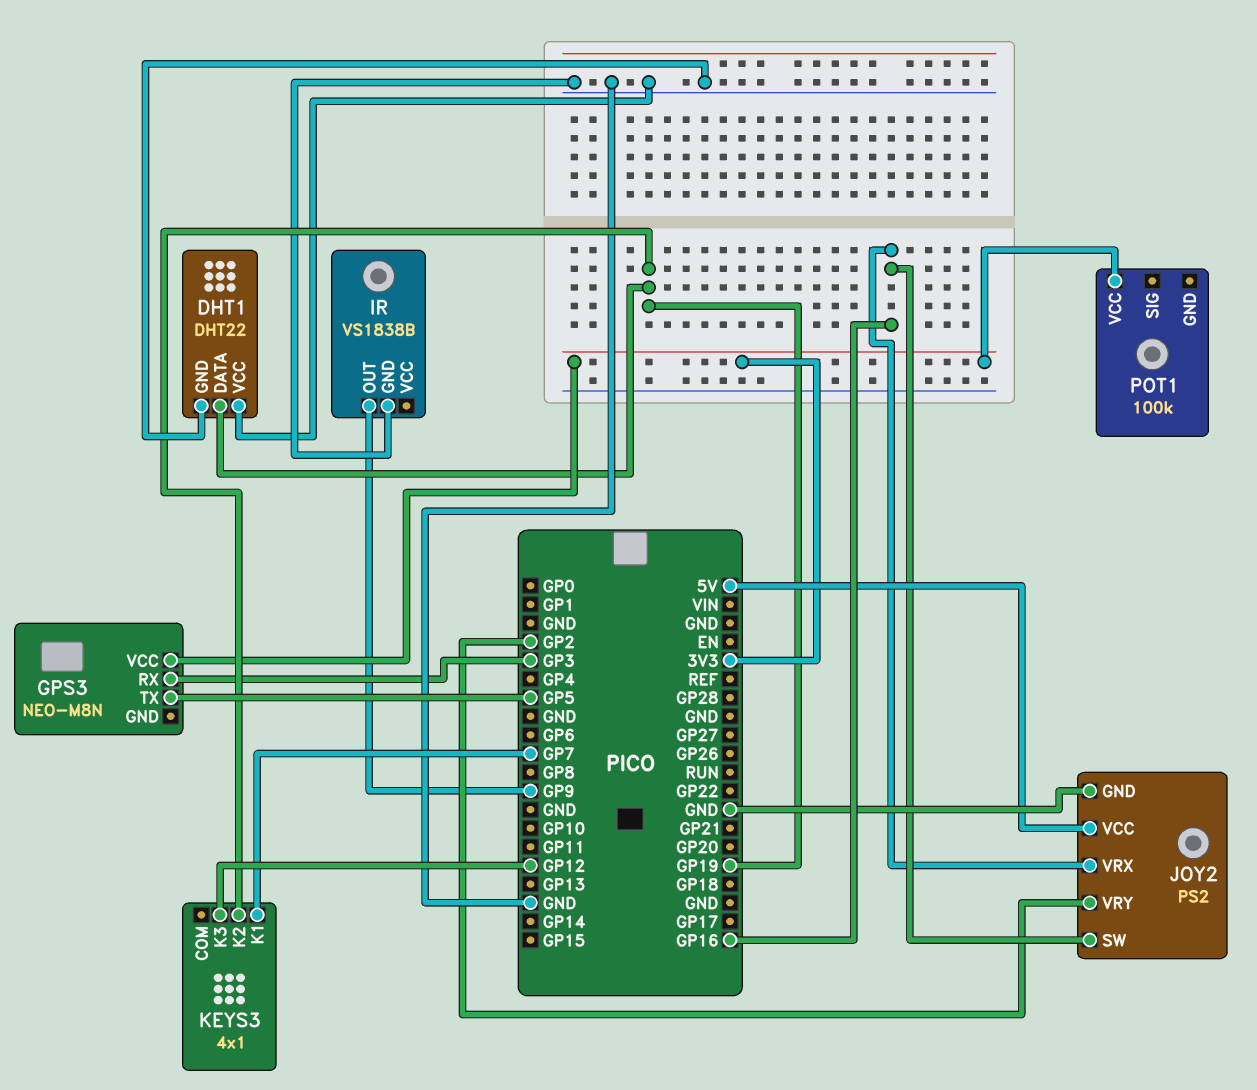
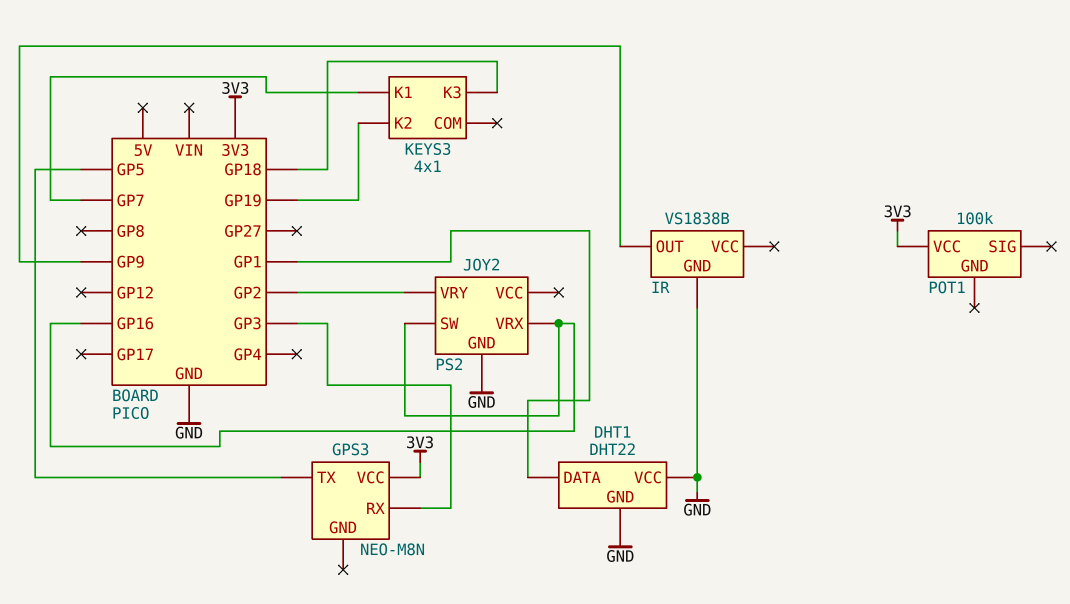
DHT1 pin DATA: GP19 -> GP1
JOY2 pin VCC: 5V -> none
KEYS3 pin K3: GP12 -> GP18

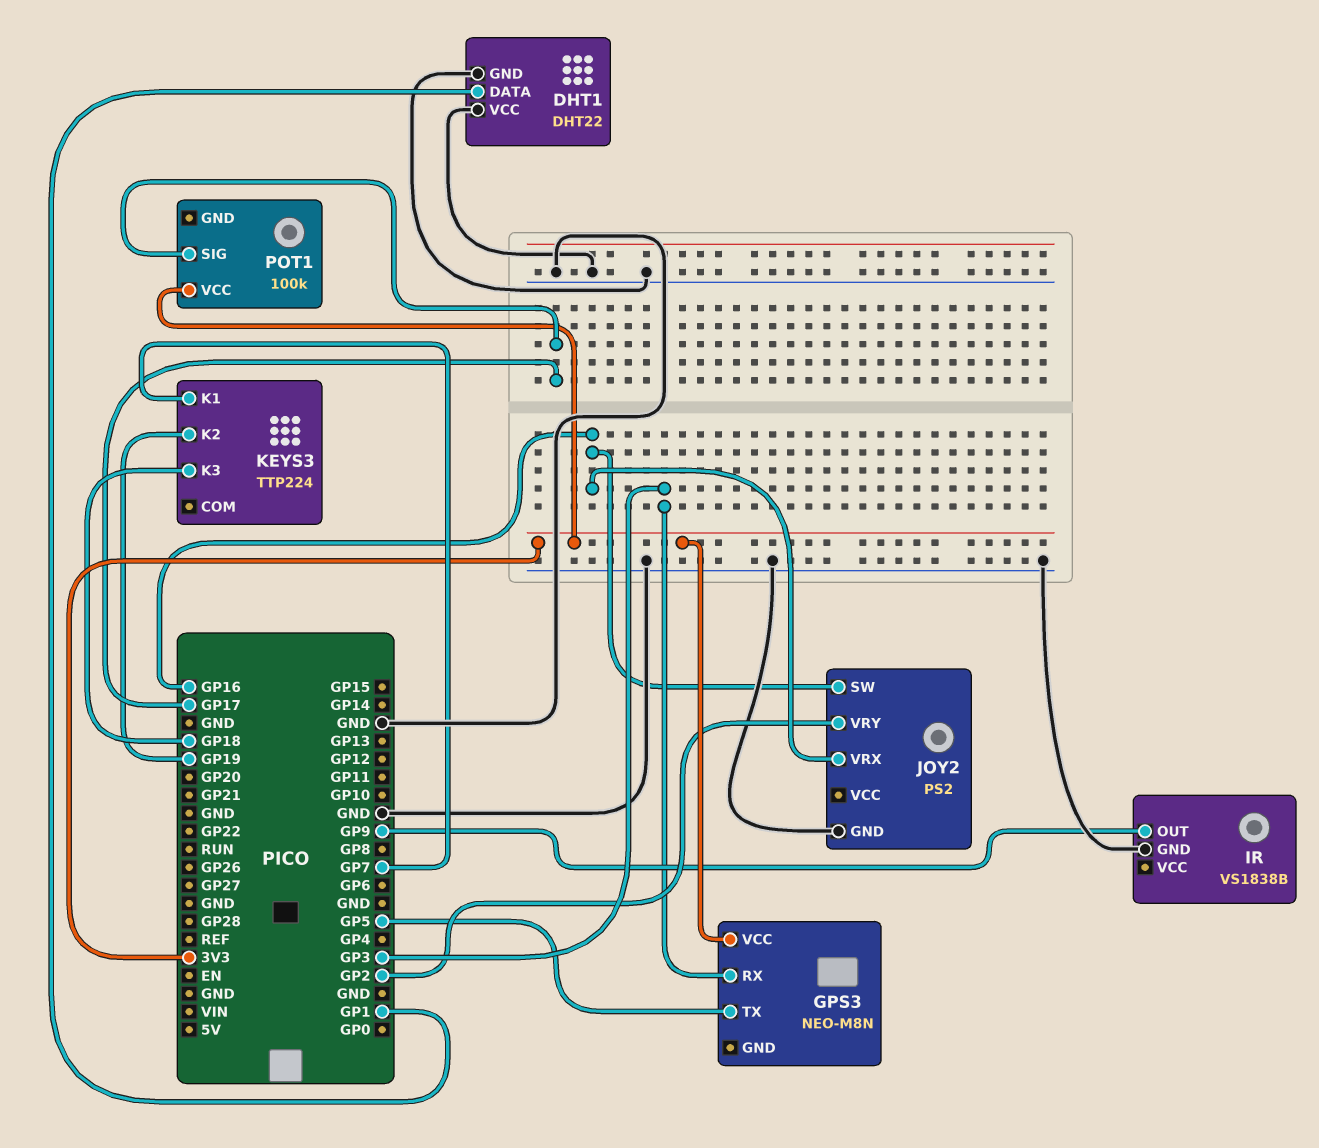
KEYS3: 4x1 -> TTP224
POT1 pin SIG: none -> GP17

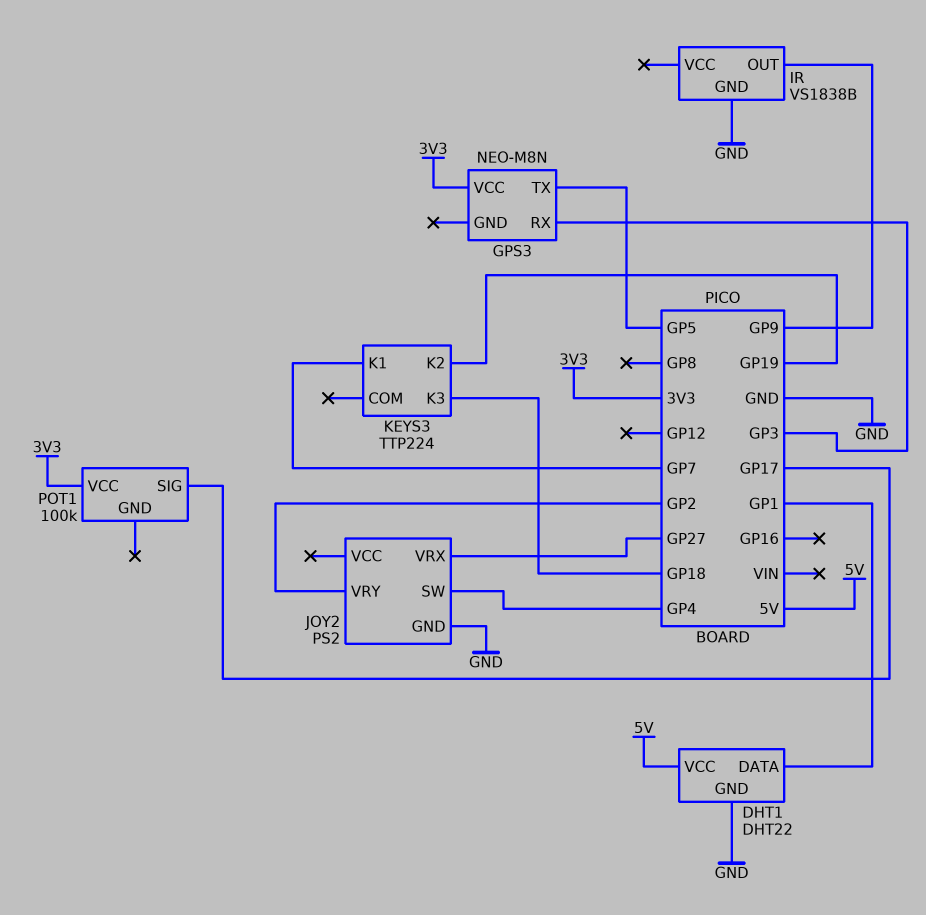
DHT1 pin VCC: GND -> 5V
JOY2 pin SW: GP16 -> GP4
JOY2 pin VRX: GP16 -> GP27

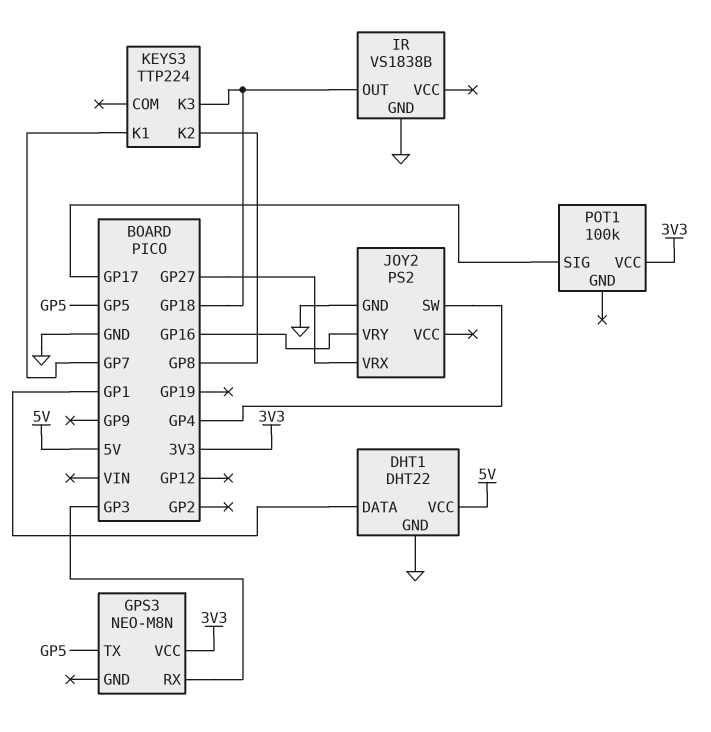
IR pin OUT: GP9 -> GP18
JOY2 pin VRY: GP2 -> GP16
KEYS3 pin K2: GP19 -> GP8

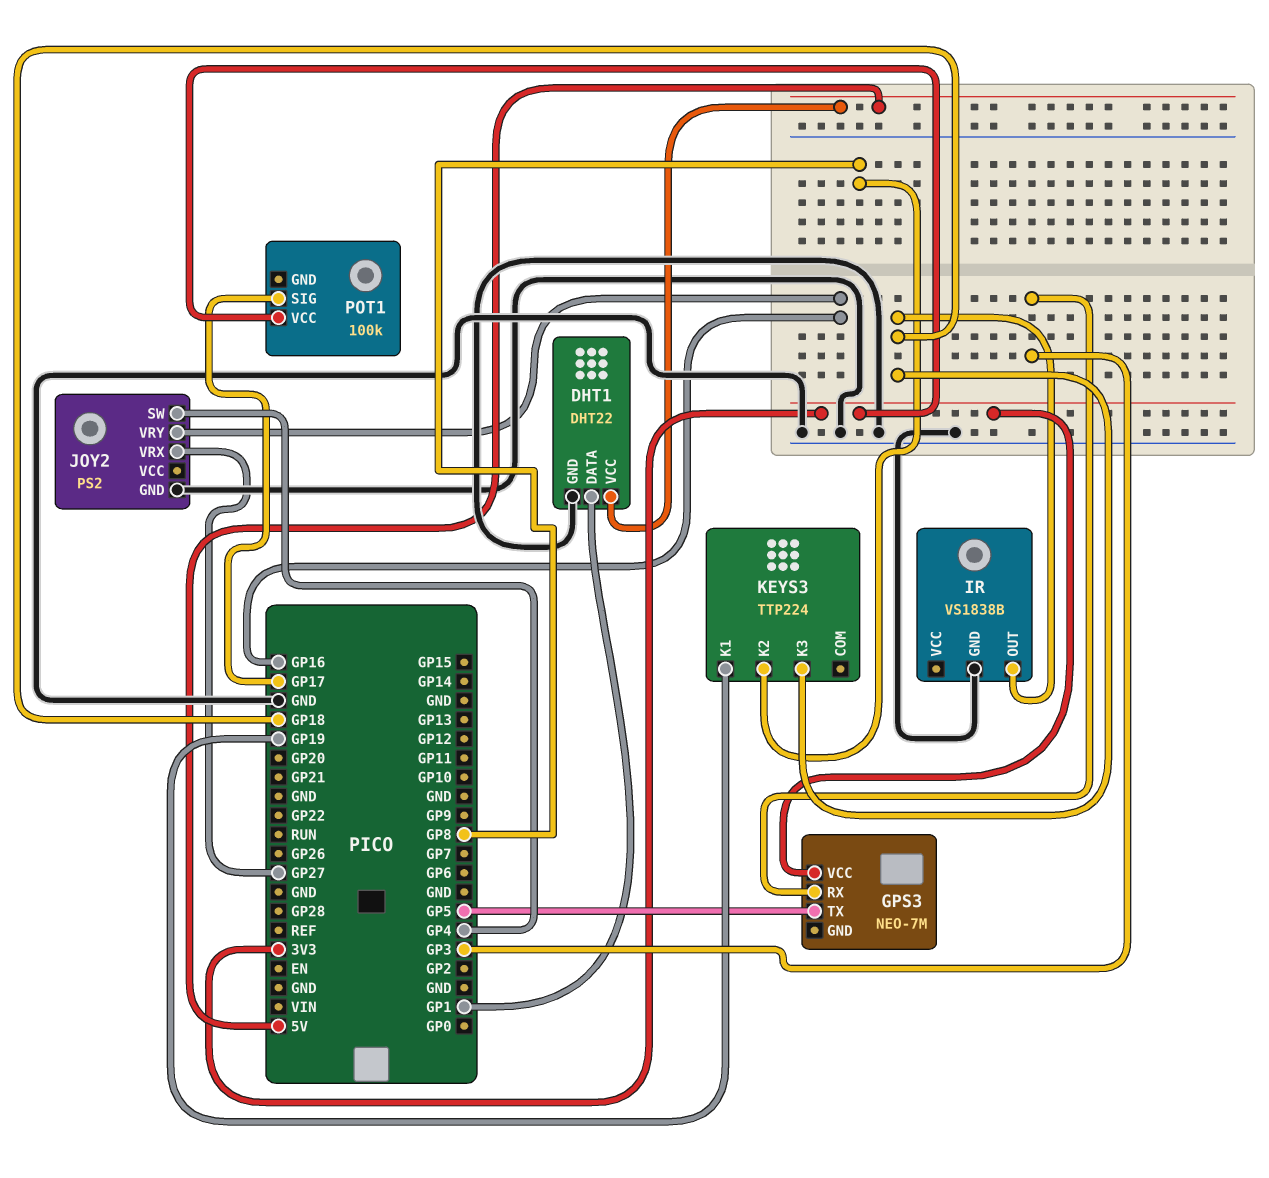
GPS3: NEO-M8N -> NEO-7M
KEYS3 pin K1: GP7 -> GP19

